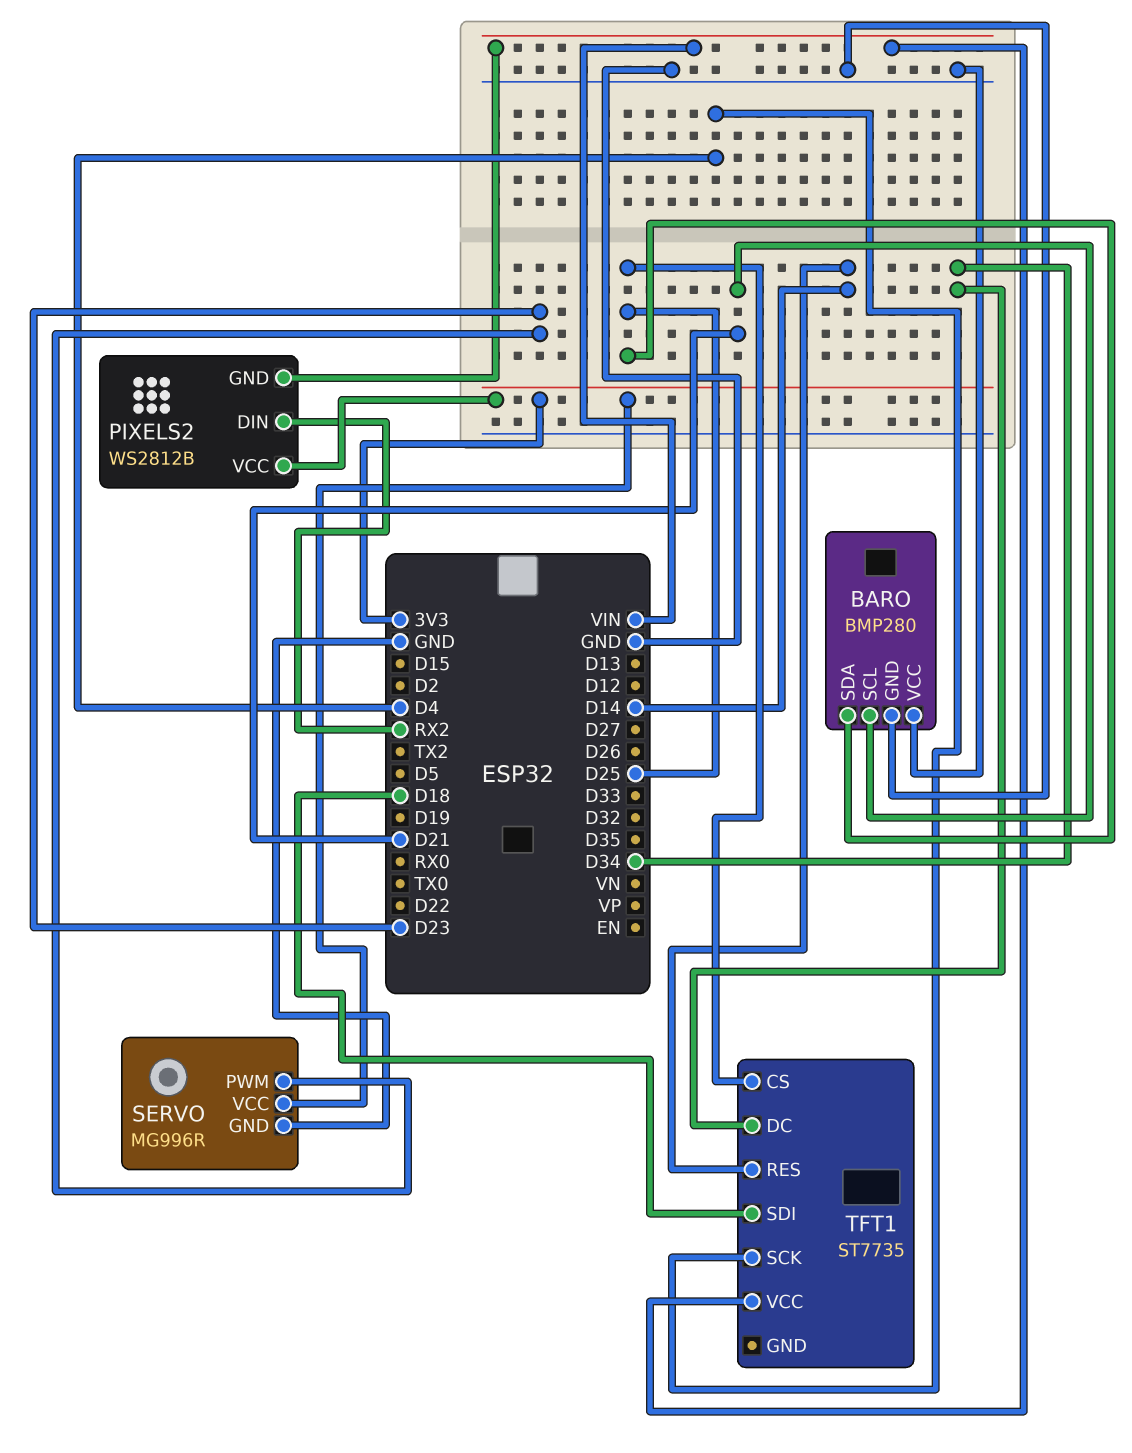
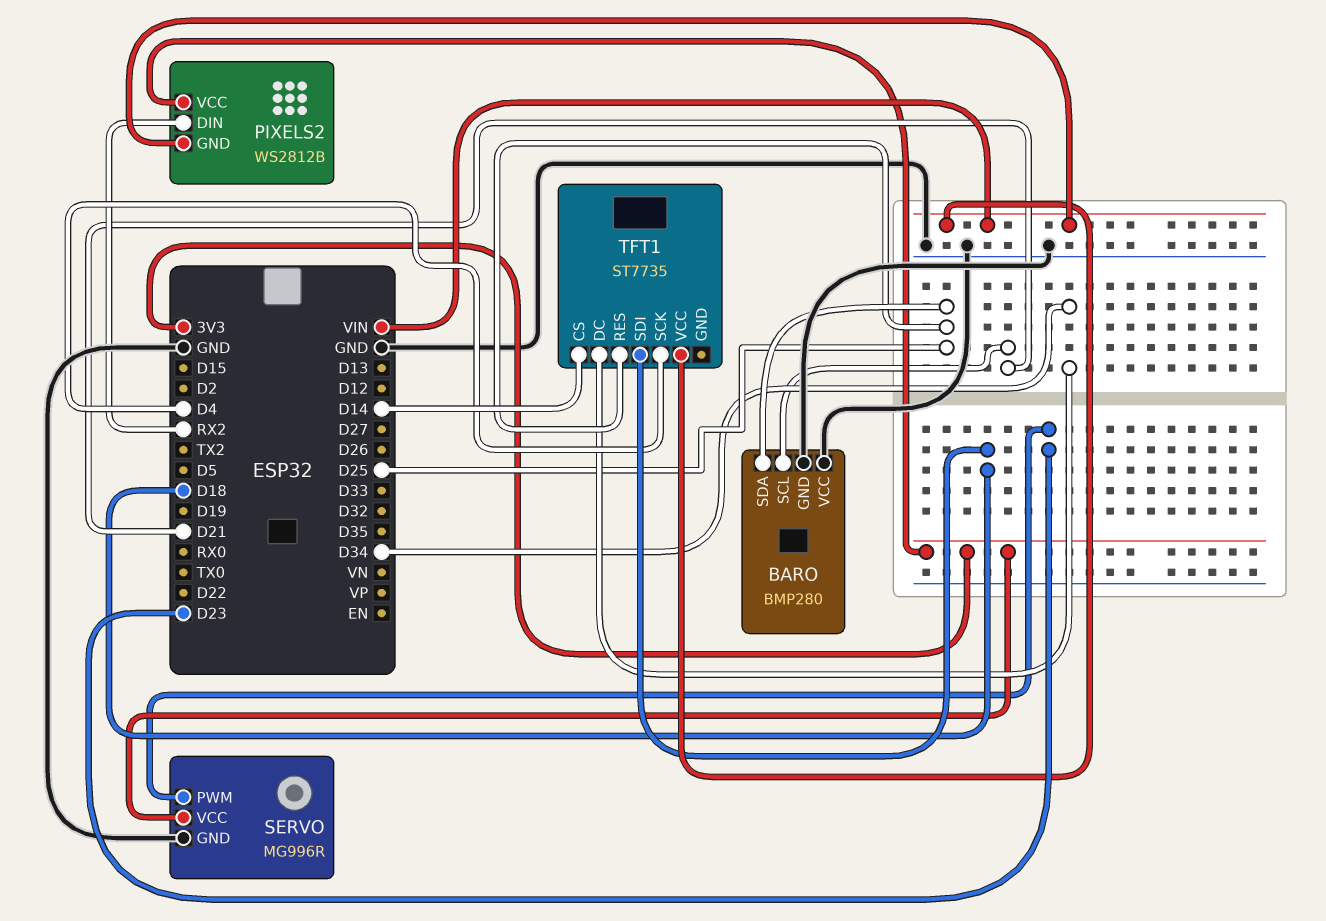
TFT1 pin CS: D25 -> D14
TFT1 pin RES: D14 -> D25

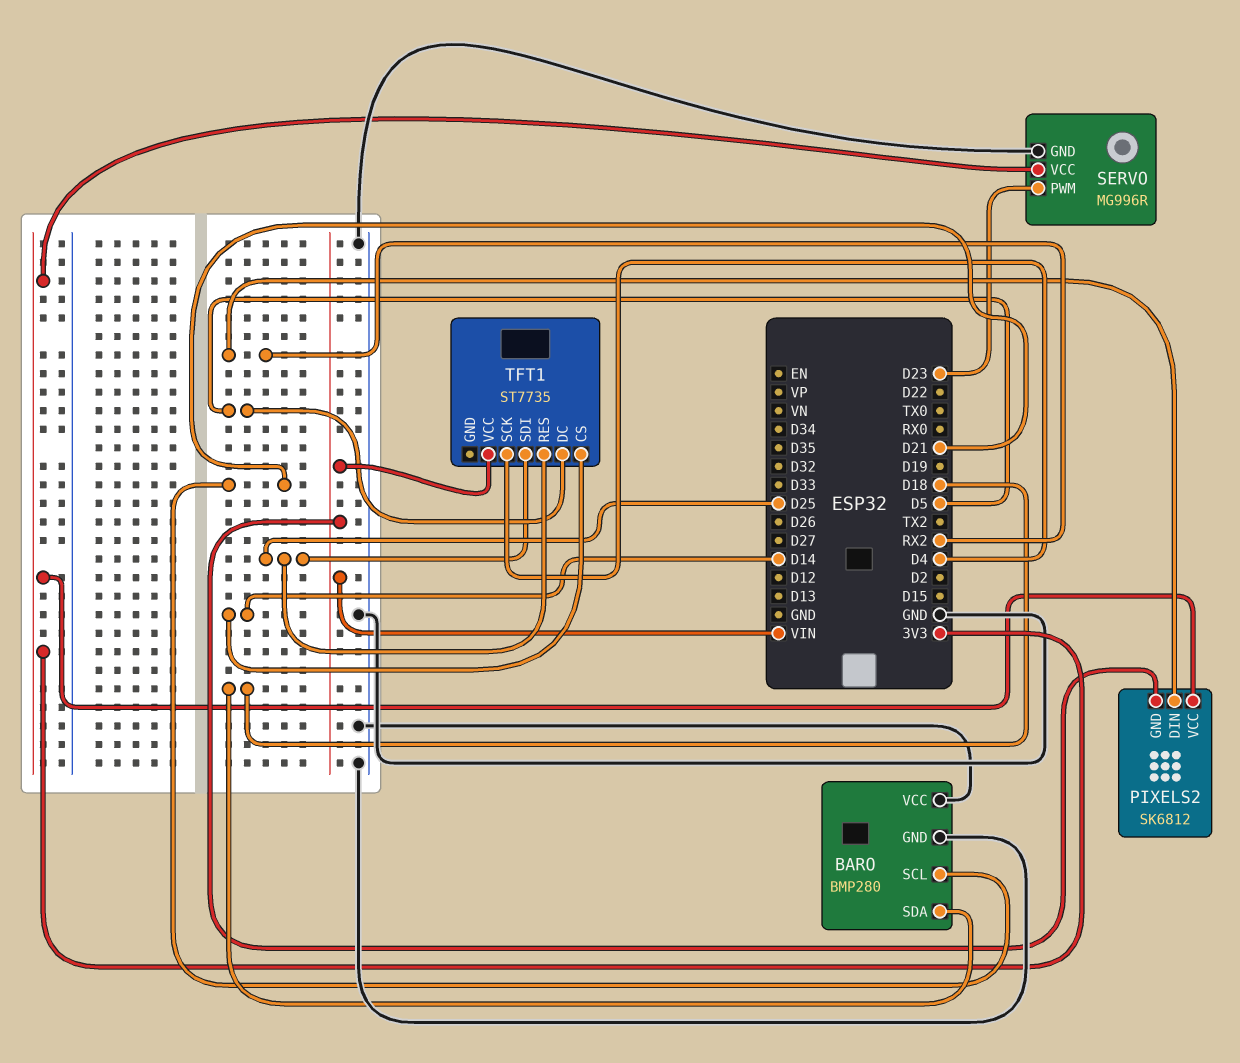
BARO pin SDA: D25 -> D18
PIXELS2: WS2812B -> SK6812
TFT1 pin DC: D34 -> D5
TFT1 pin SDI: D18 -> D25

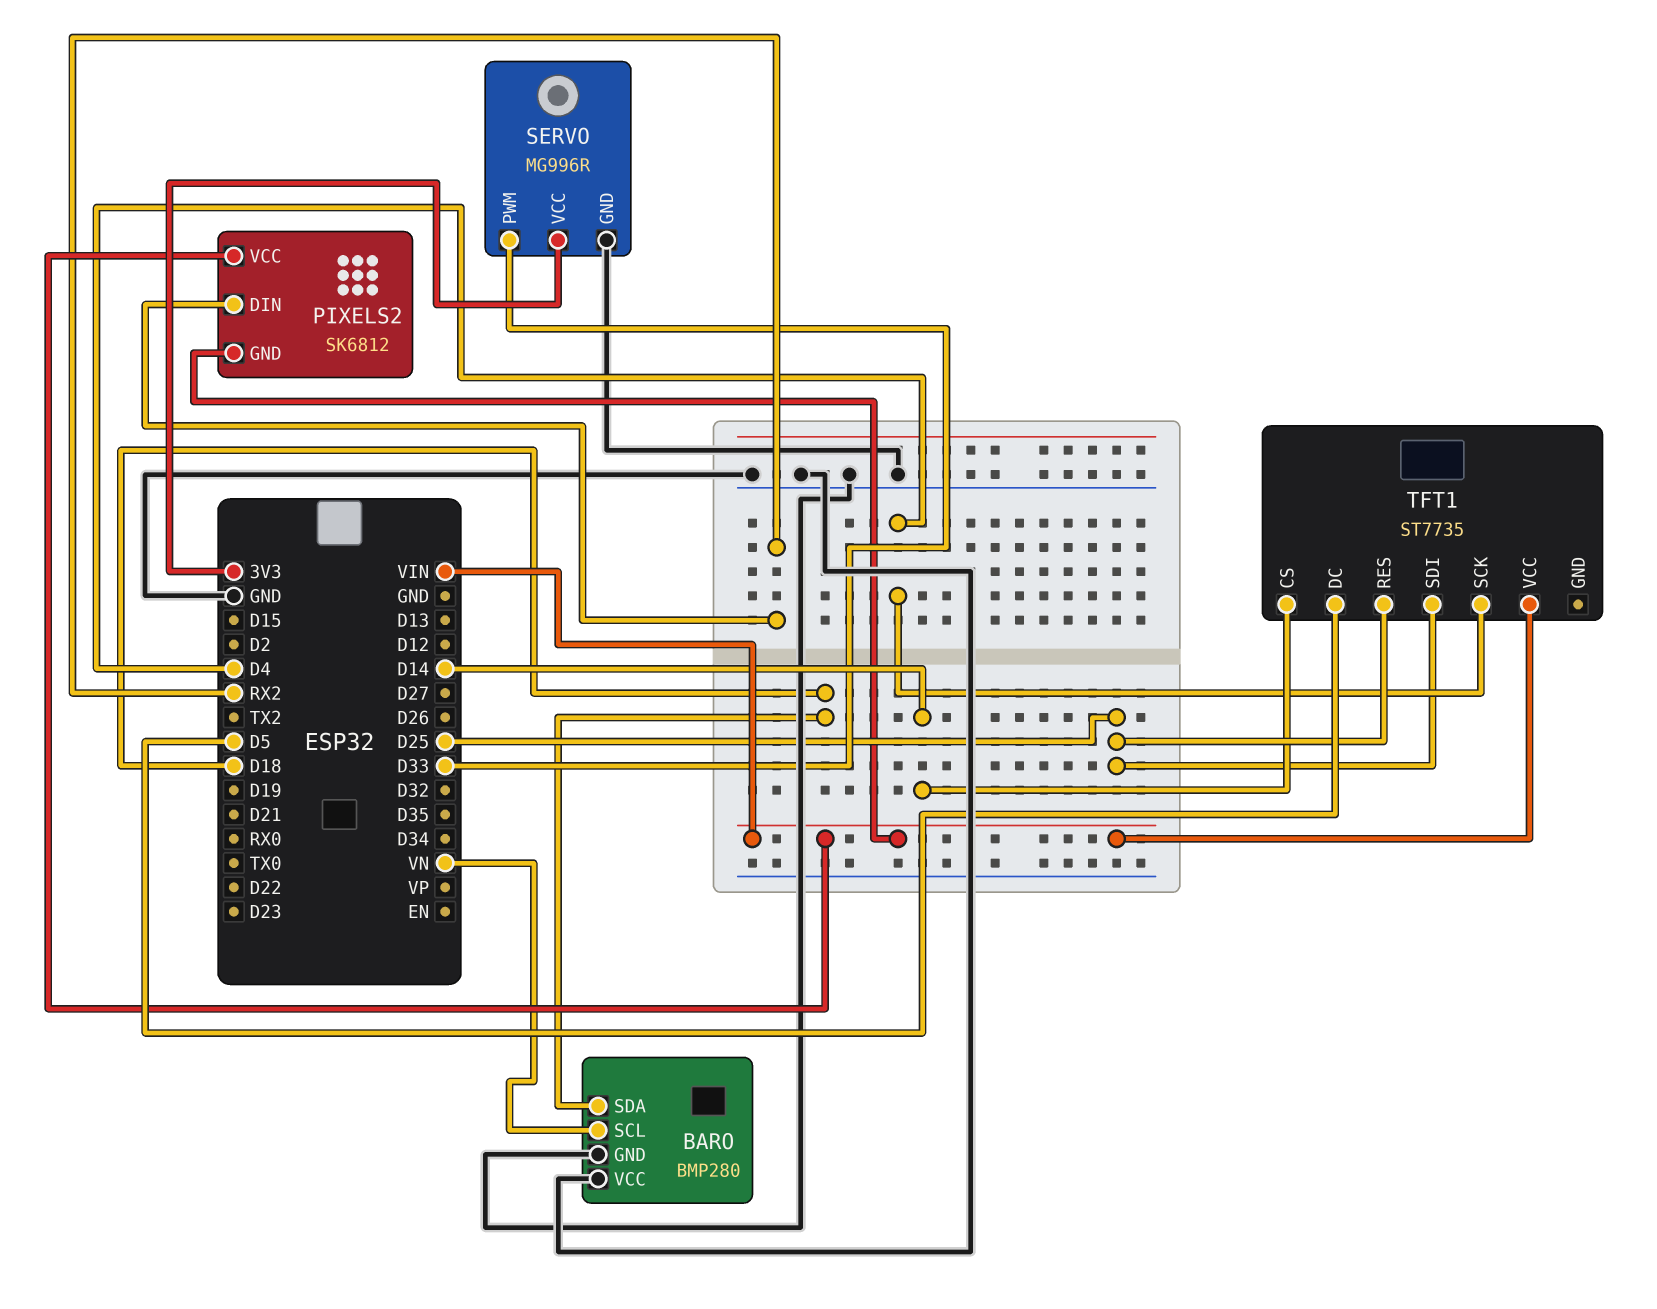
BARO pin SCL: D21 -> VN
PIXELS2 pin VCC: 3V3 -> VIN
SERVO pin PWM: D23 -> D33

